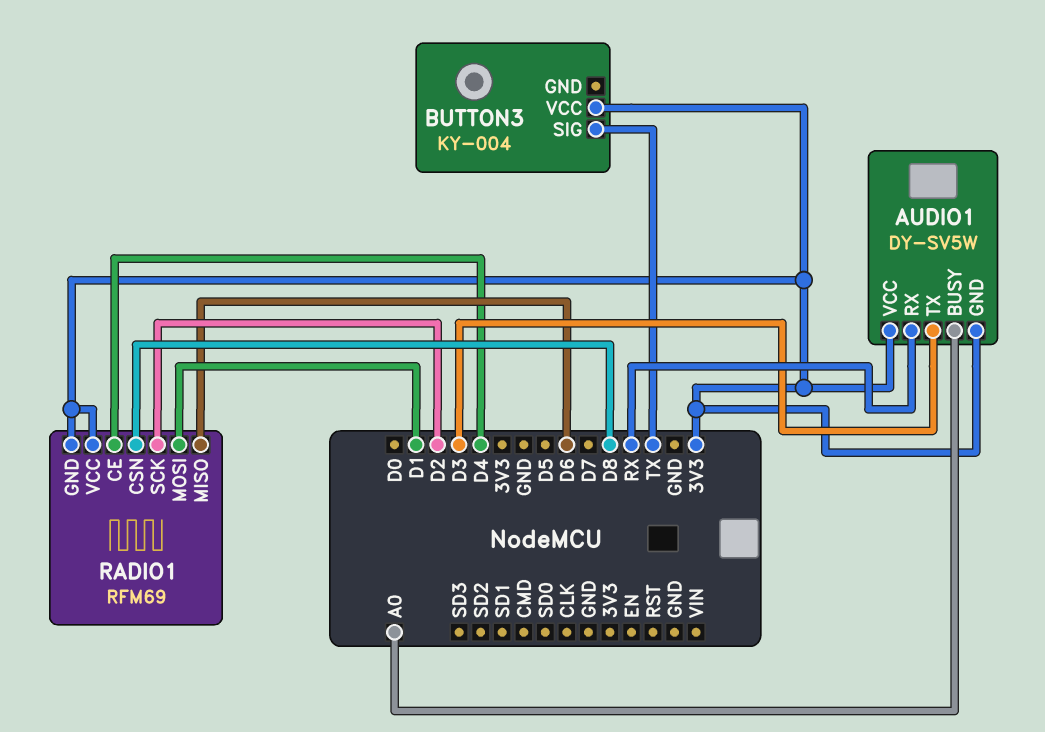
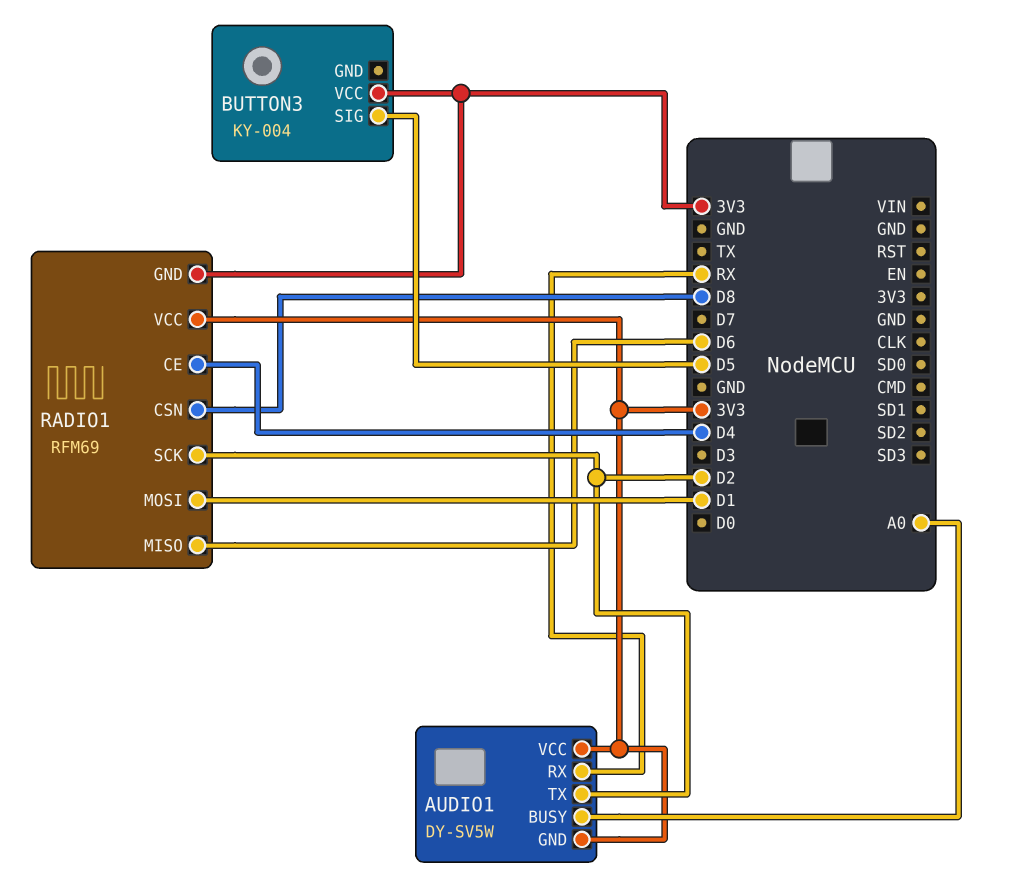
AUDIO1 pin TX: D3 -> D2
BUTTON3 pin SIG: TX -> D5

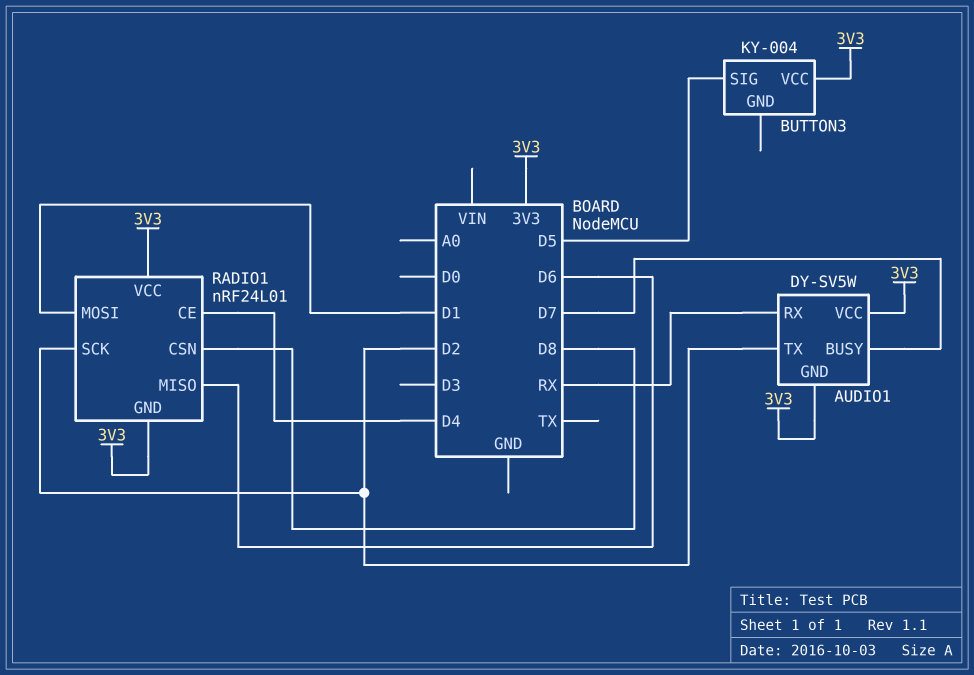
AUDIO1 pin BUSY: A0 -> D7
RADIO1: RFM69 -> nRF24L01

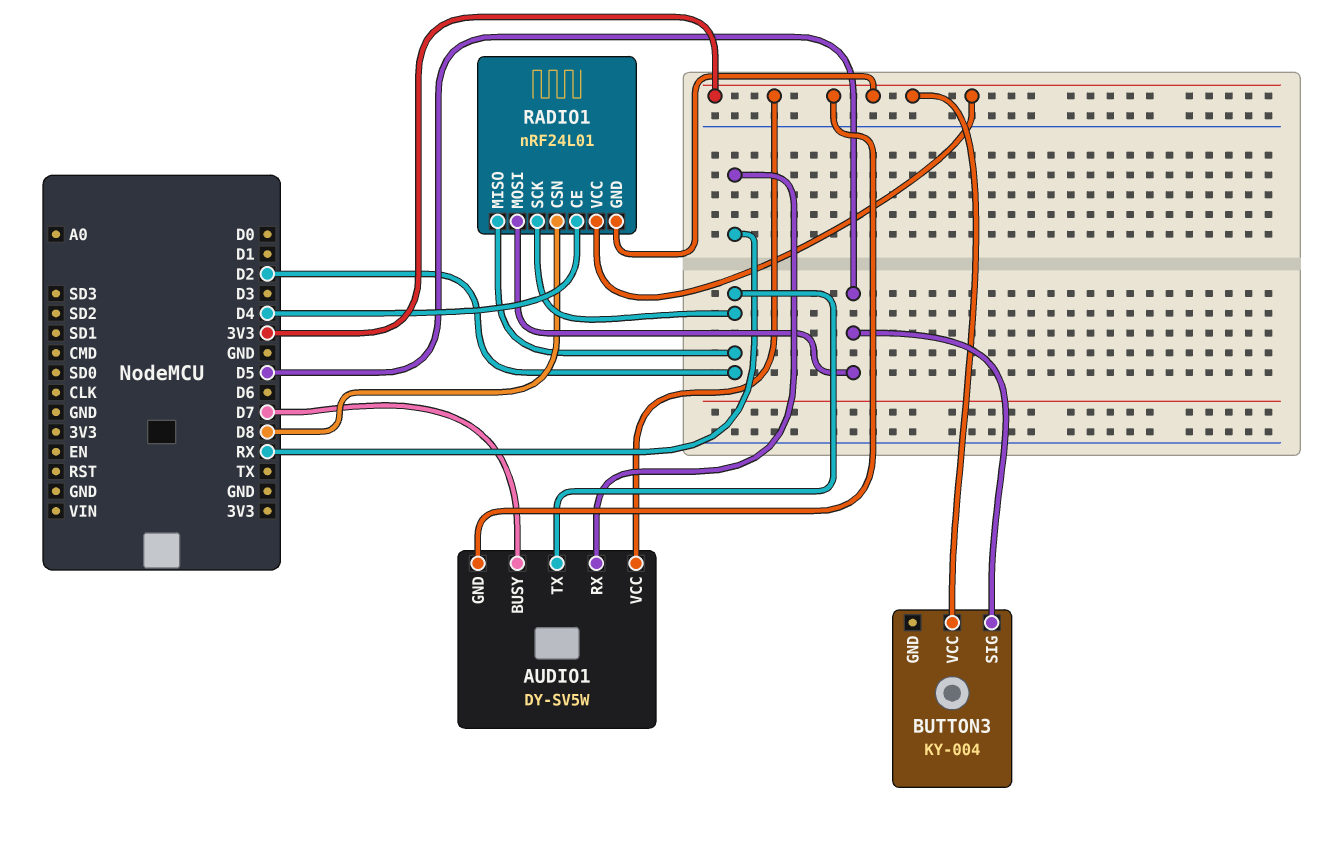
RADIO1 pin MISO: D6 -> D2
RADIO1 pin MOSI: D1 -> D5

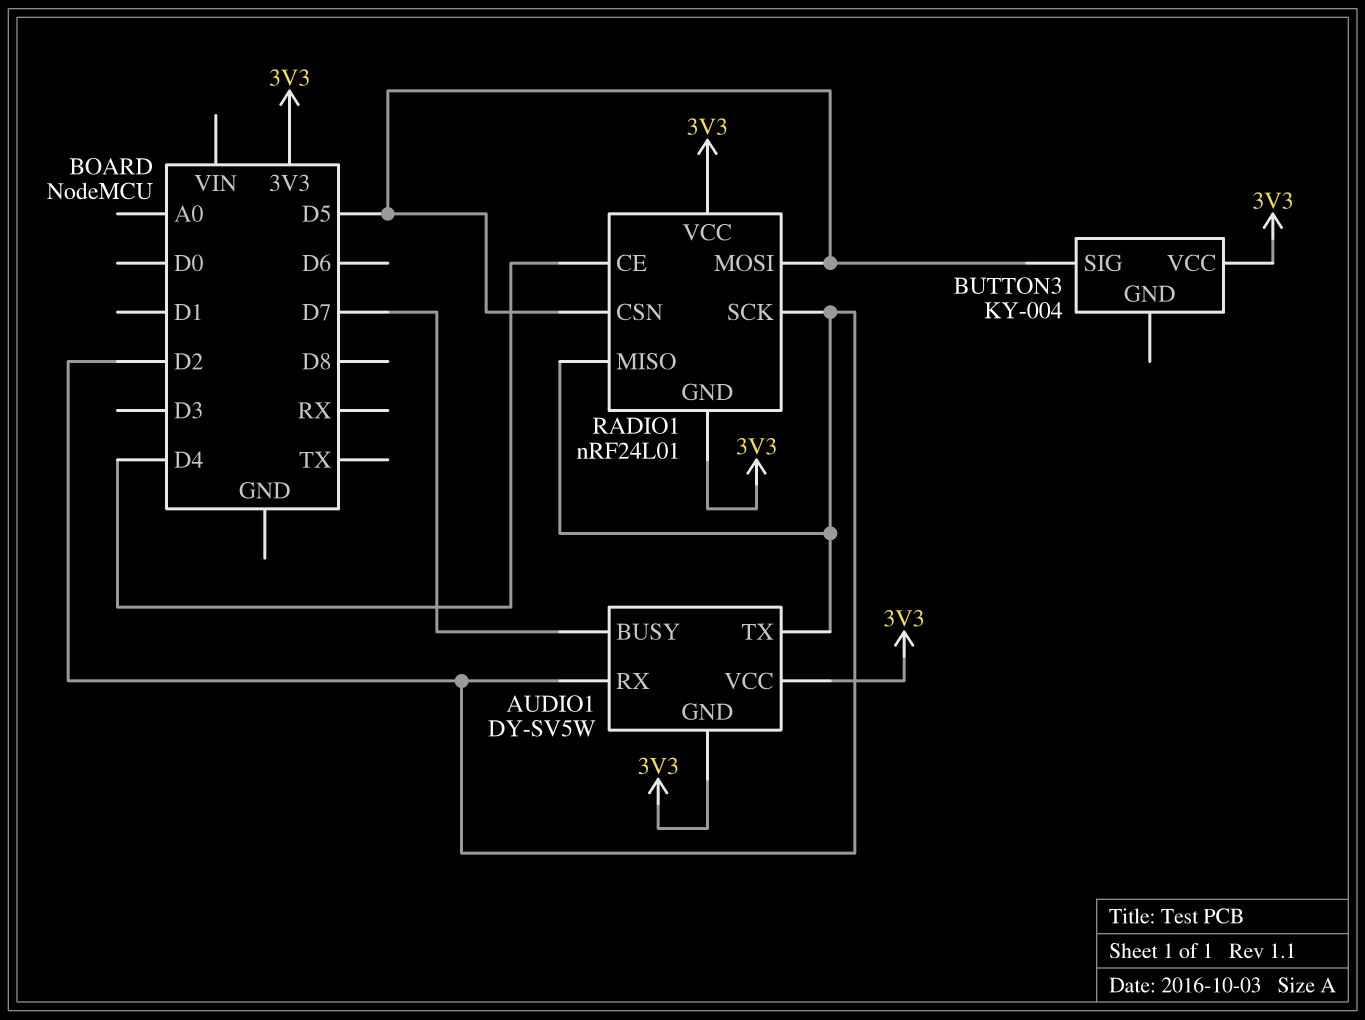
AUDIO1 pin RX: RX -> D2
RADIO1 pin CSN: D8 -> D5

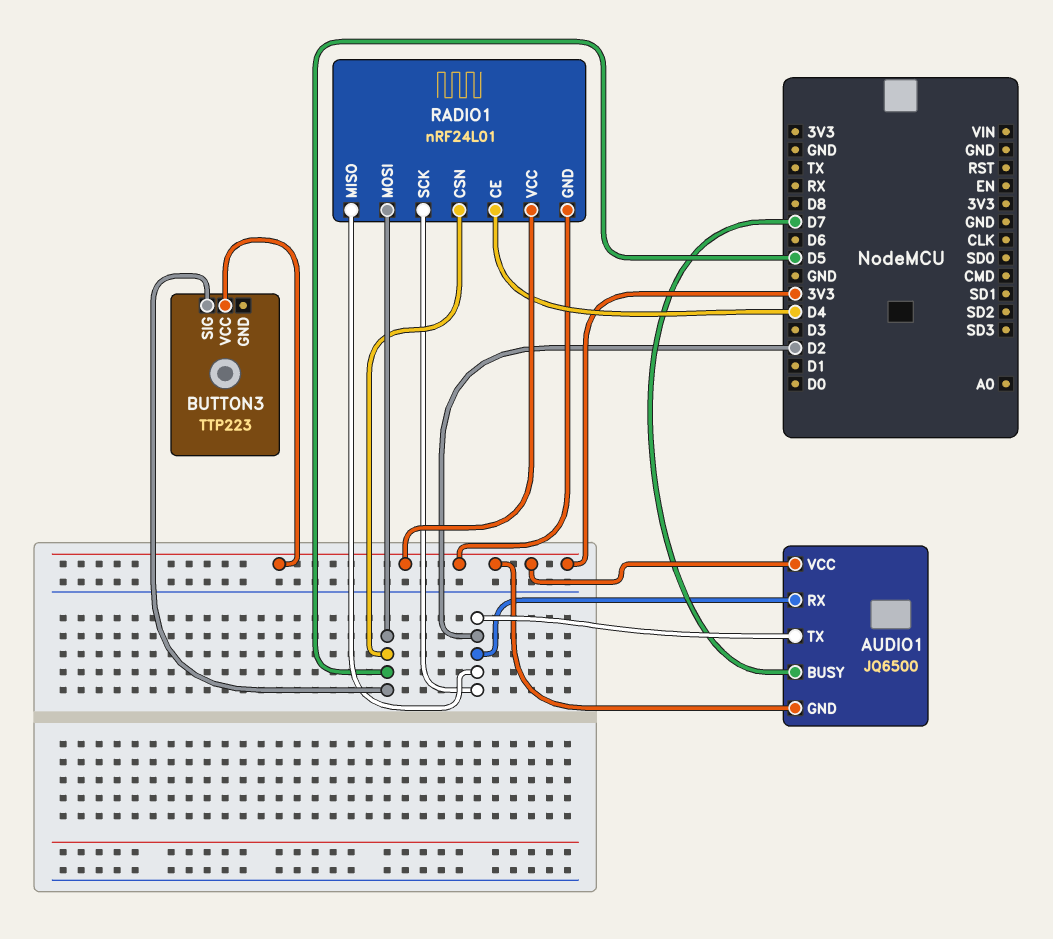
AUDIO1: DY-SV5W -> JQ6500
BUTTON3: KY-004 -> TTP223

